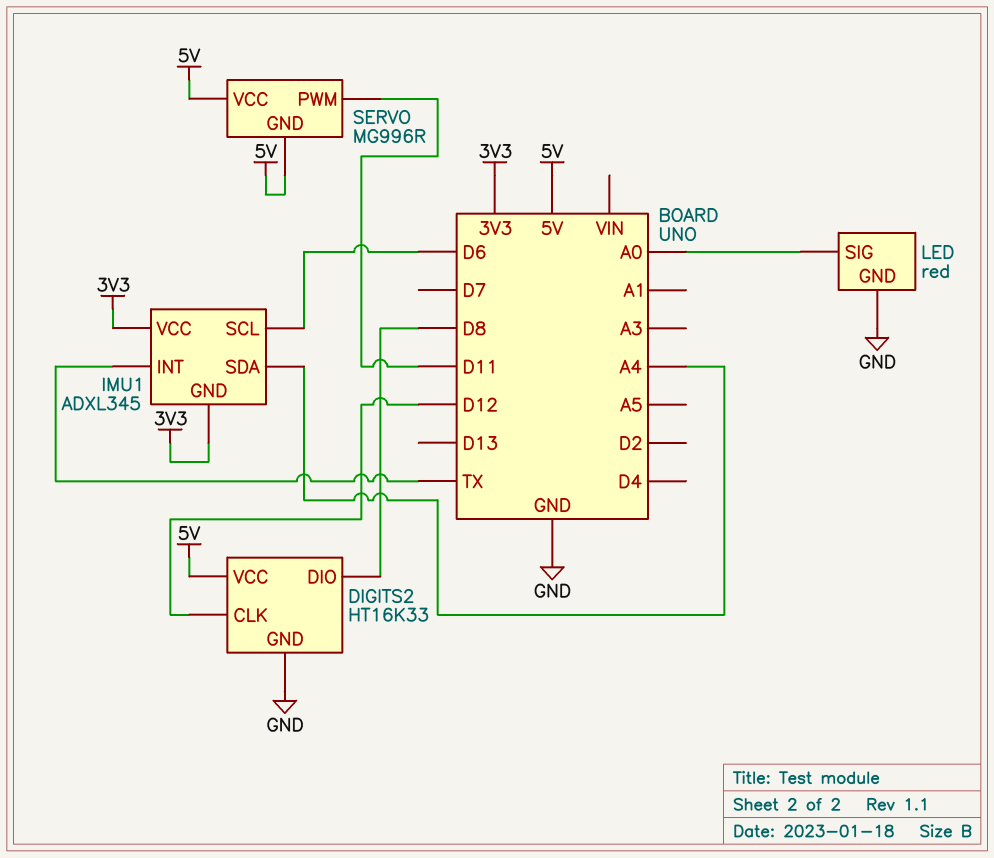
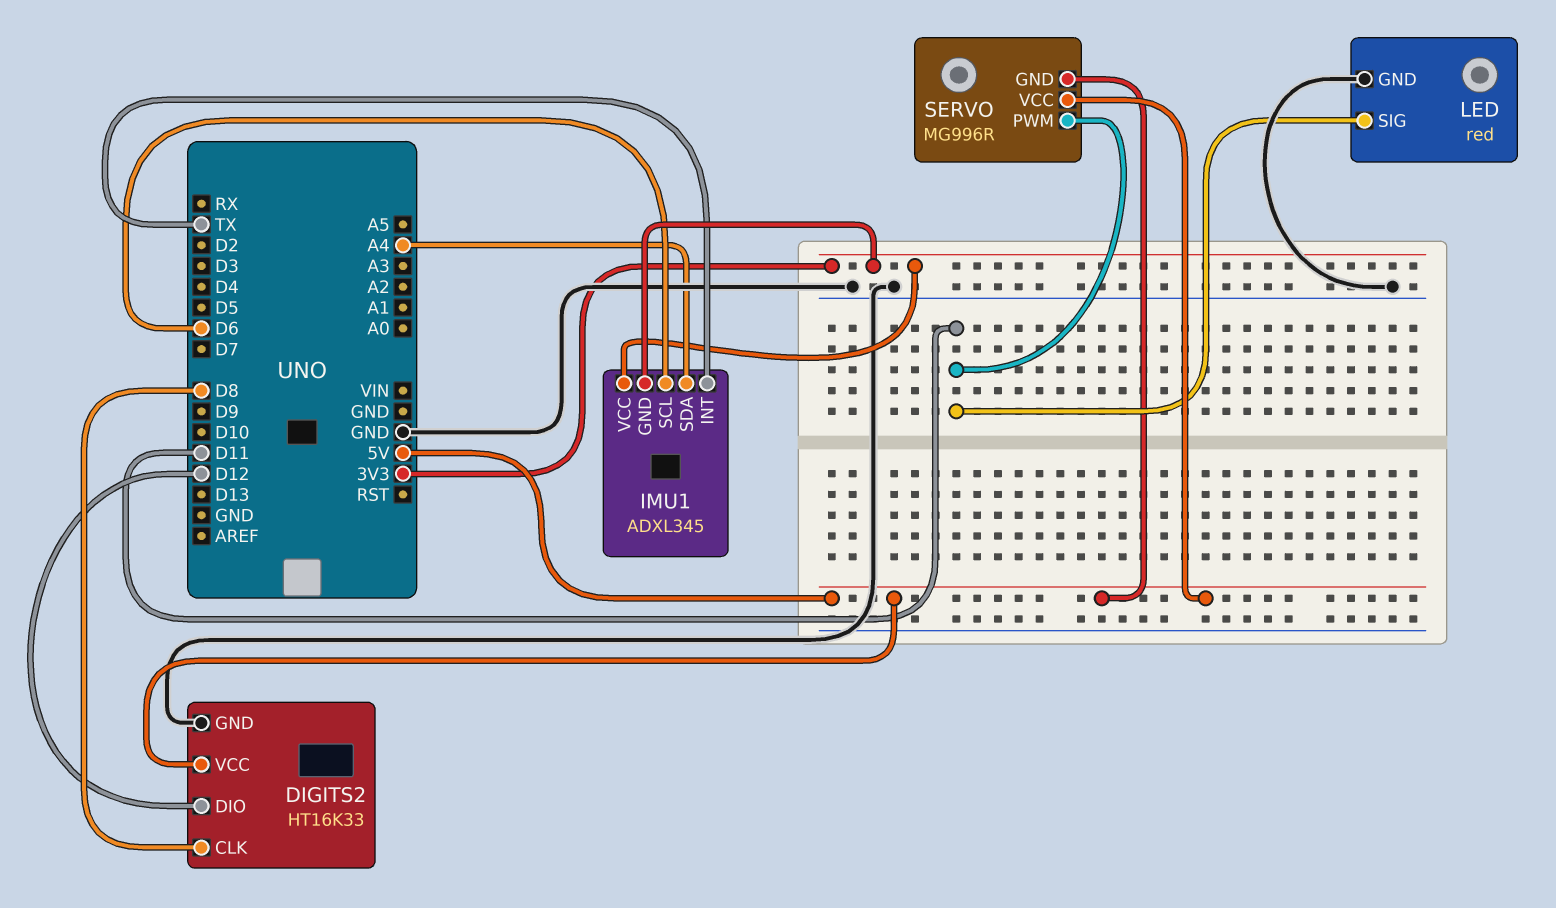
DIGITS2 pin CLK: D12 -> D8
DIGITS2 pin DIO: D8 -> D12
LED pin SIG: A0 -> D11

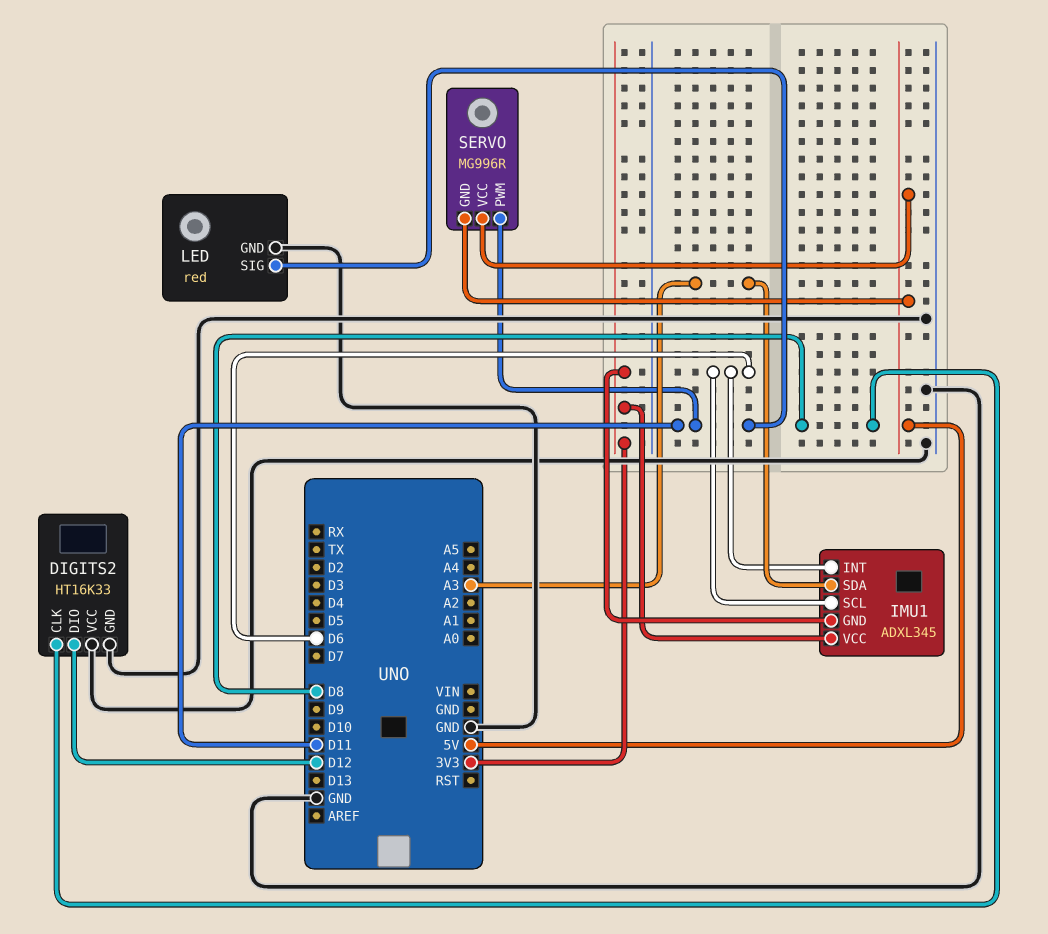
DIGITS2 pin VCC: 5V -> GND
IMU1 pin INT: TX -> D6
IMU1 pin SDA: A4 -> A3

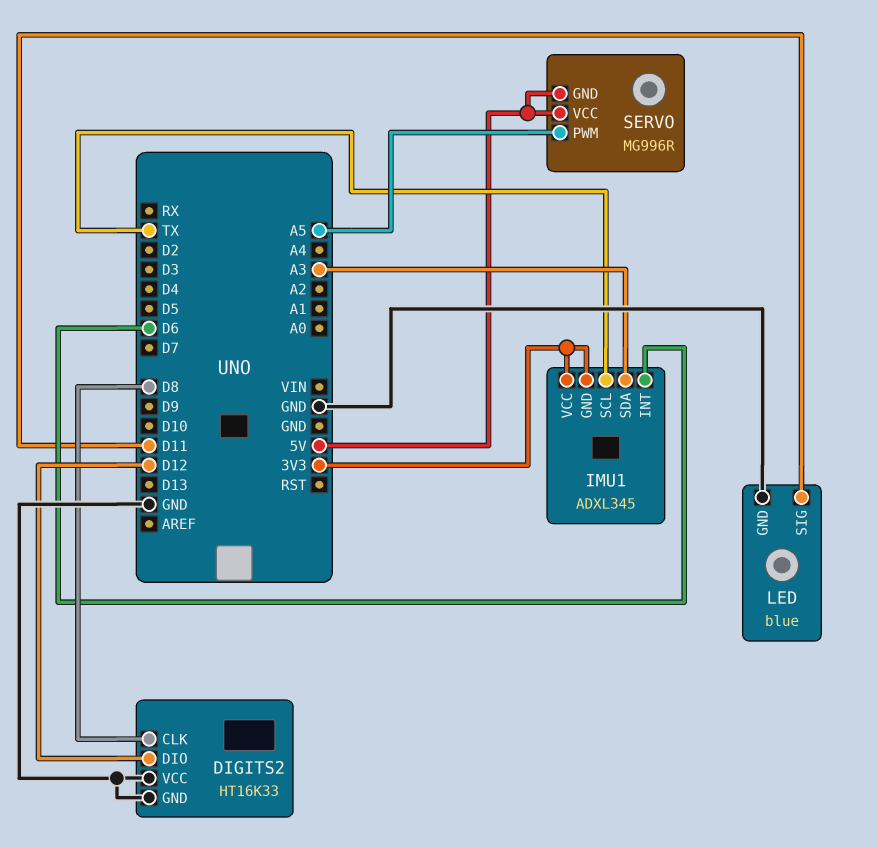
IMU1 pin SCL: D6 -> TX
LED: red -> blue
SERVO pin PWM: D11 -> A5

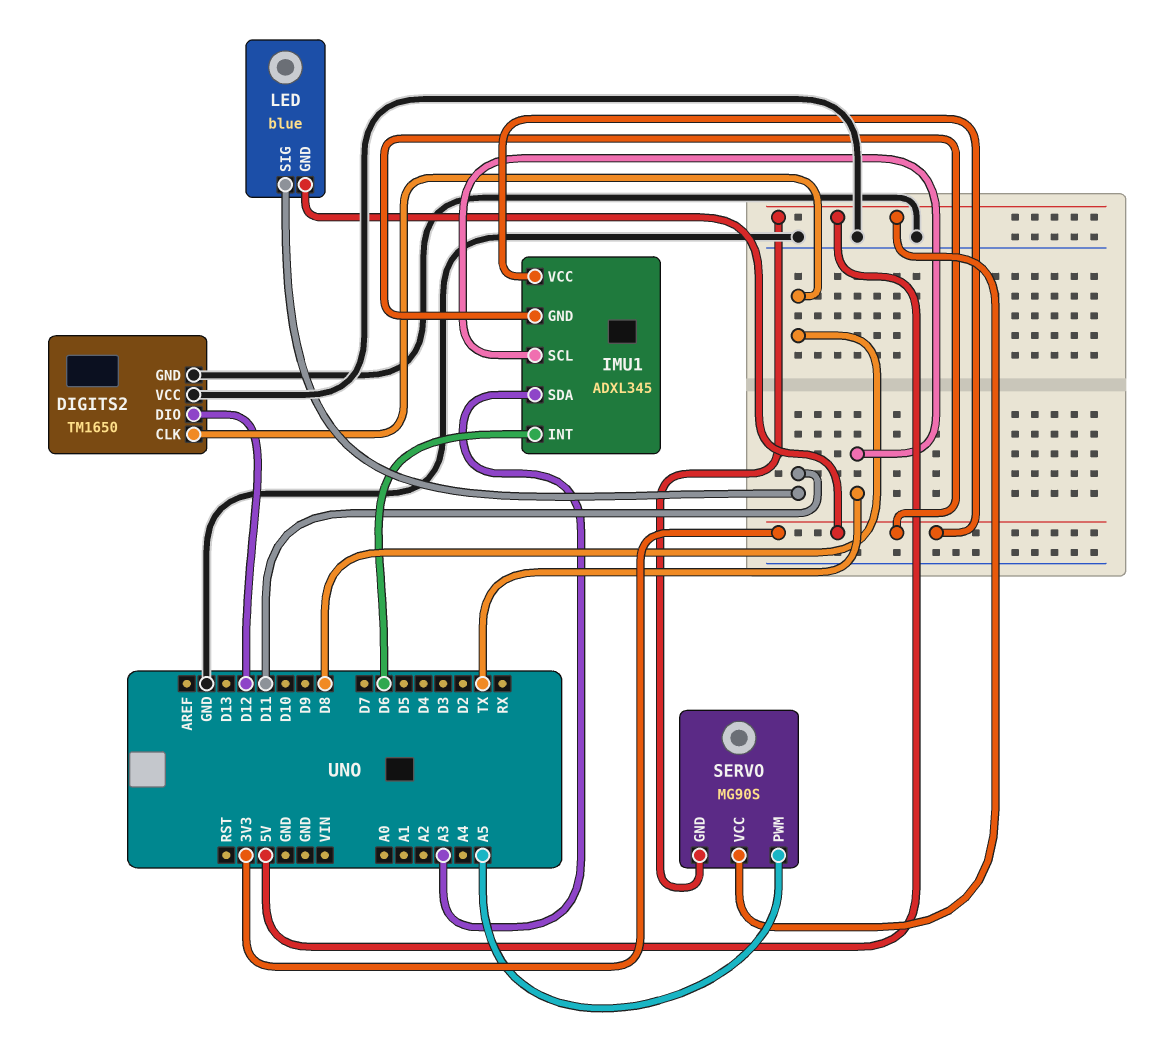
DIGITS2: HT16K33 -> TM1650
LED pin GND: GND -> 3V3
SERVO: MG996R -> MG90S

